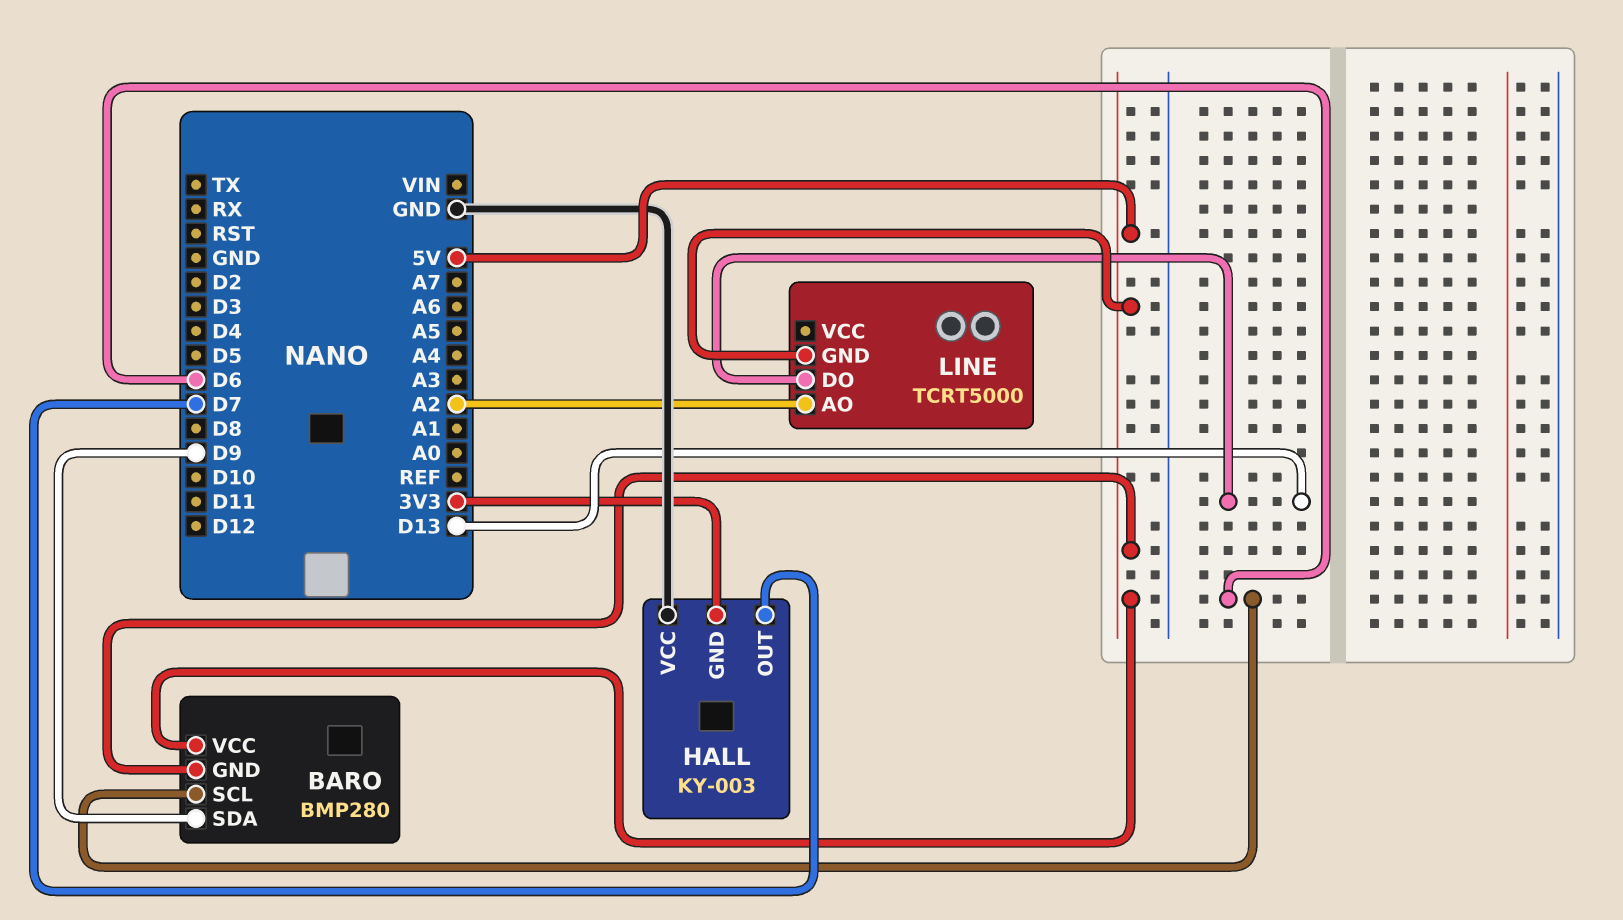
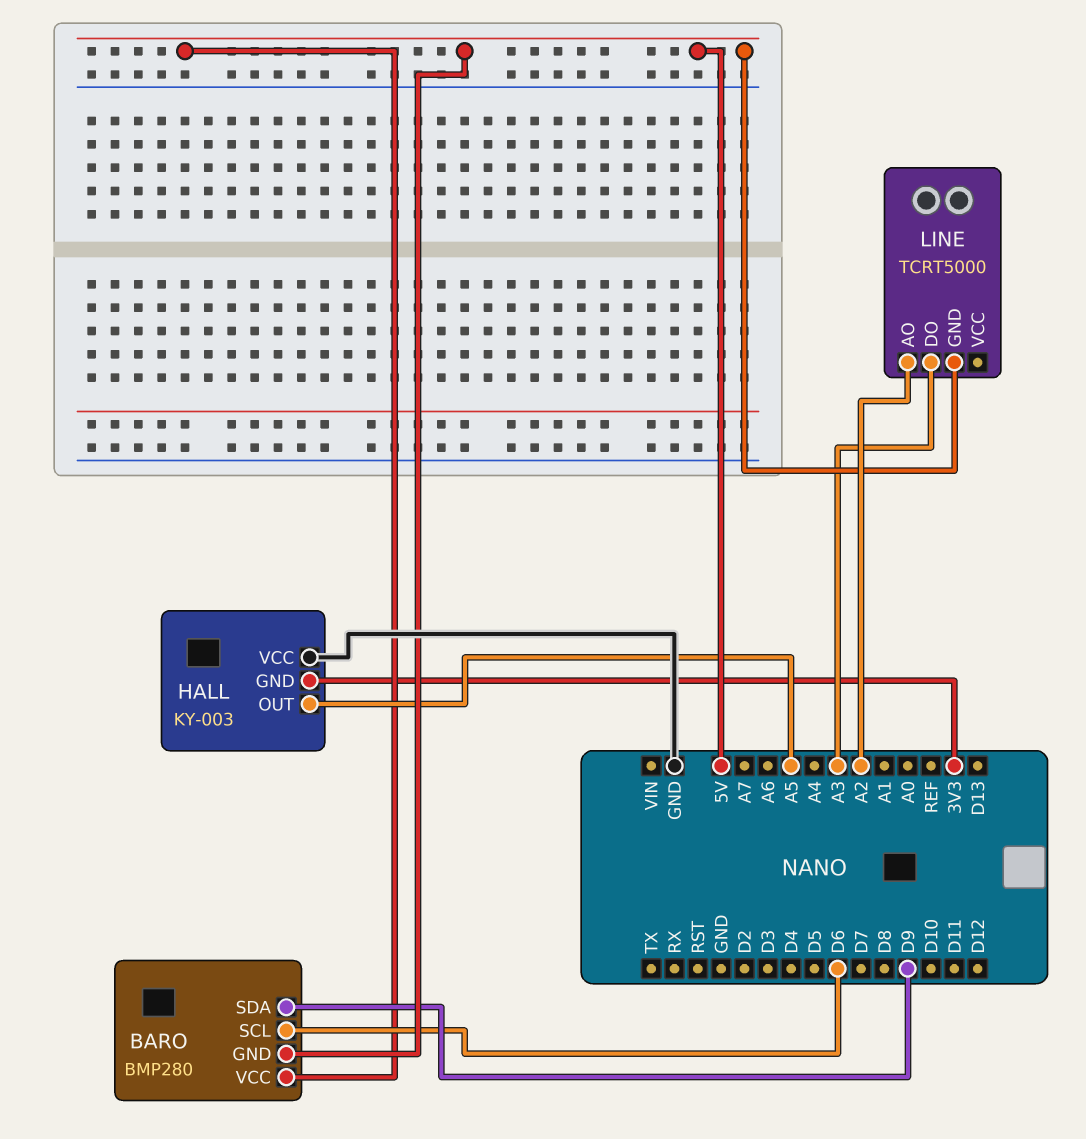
HALL pin OUT: D7 -> A5
LINE pin DO: D13 -> A3

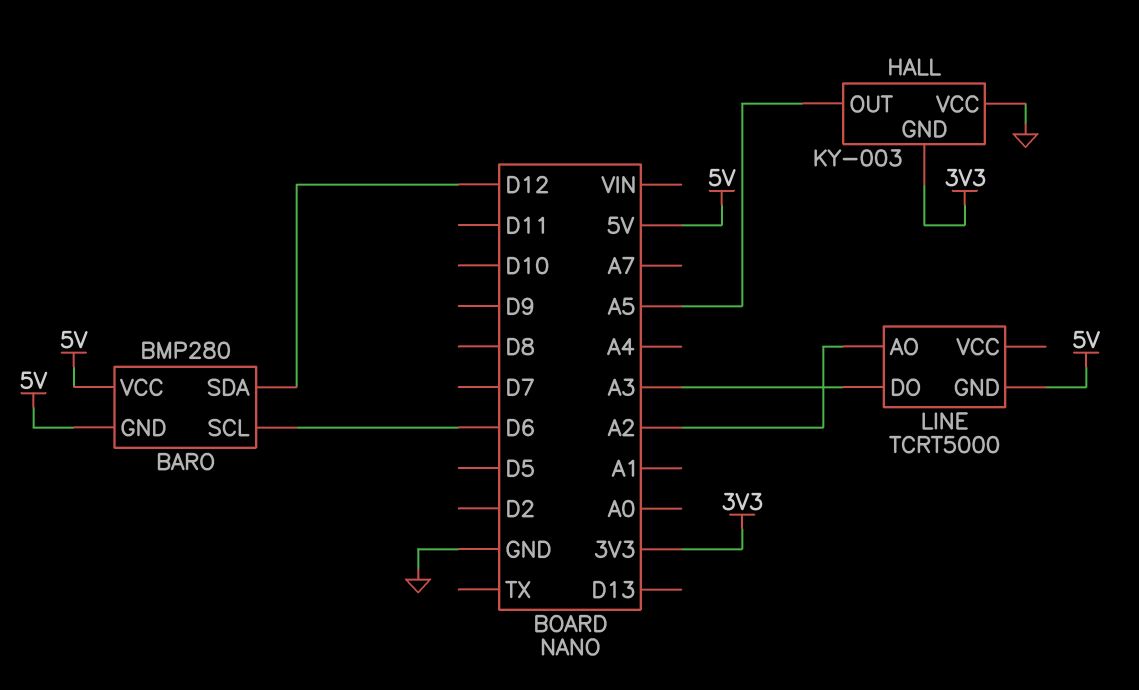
BARO pin SDA: D9 -> D12

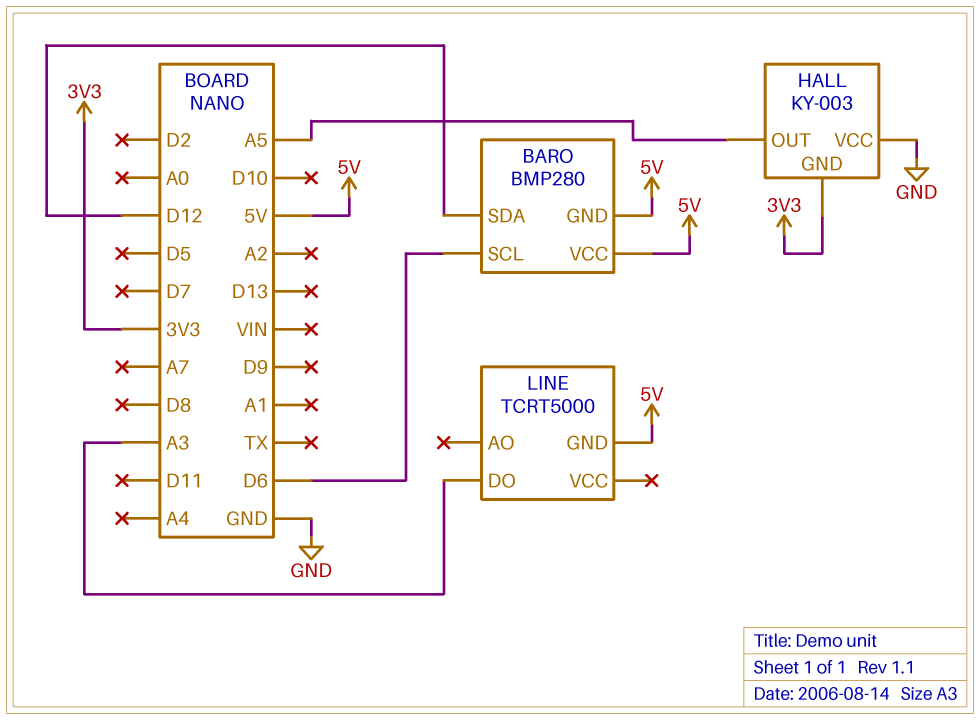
LINE pin AO: A2 -> none

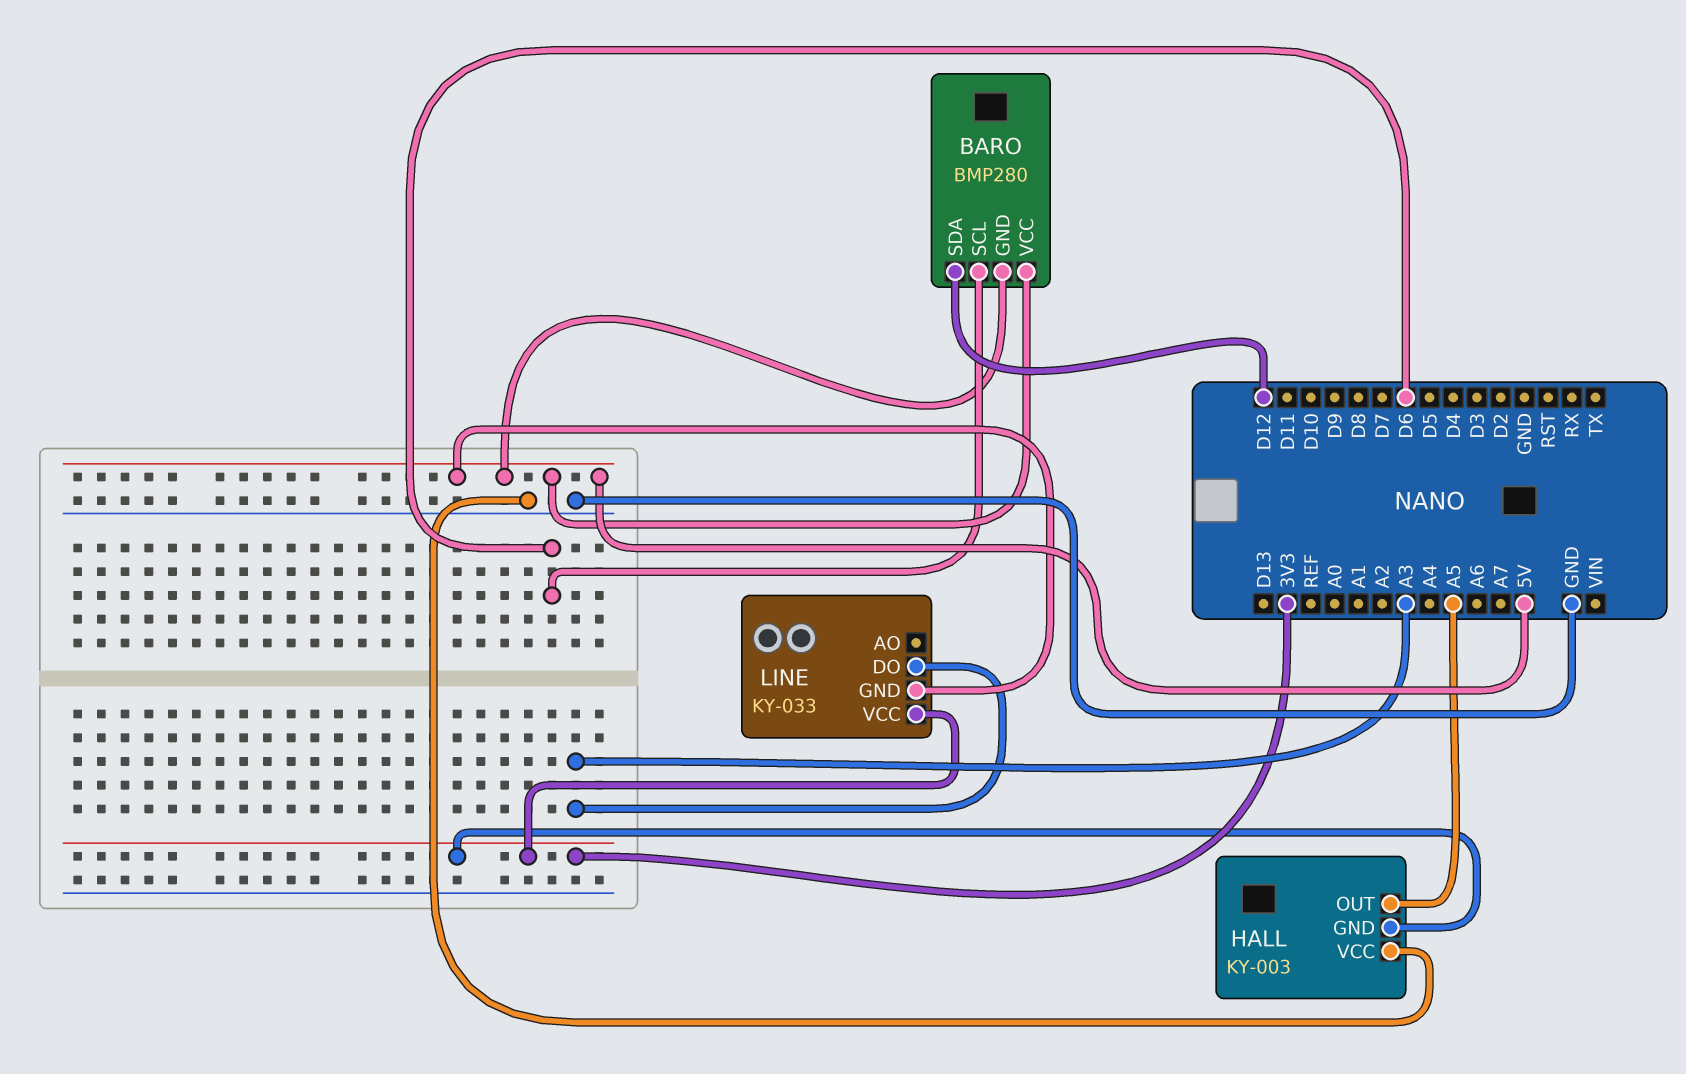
LINE: TCRT5000 -> KY-033
LINE pin VCC: none -> 3V3

